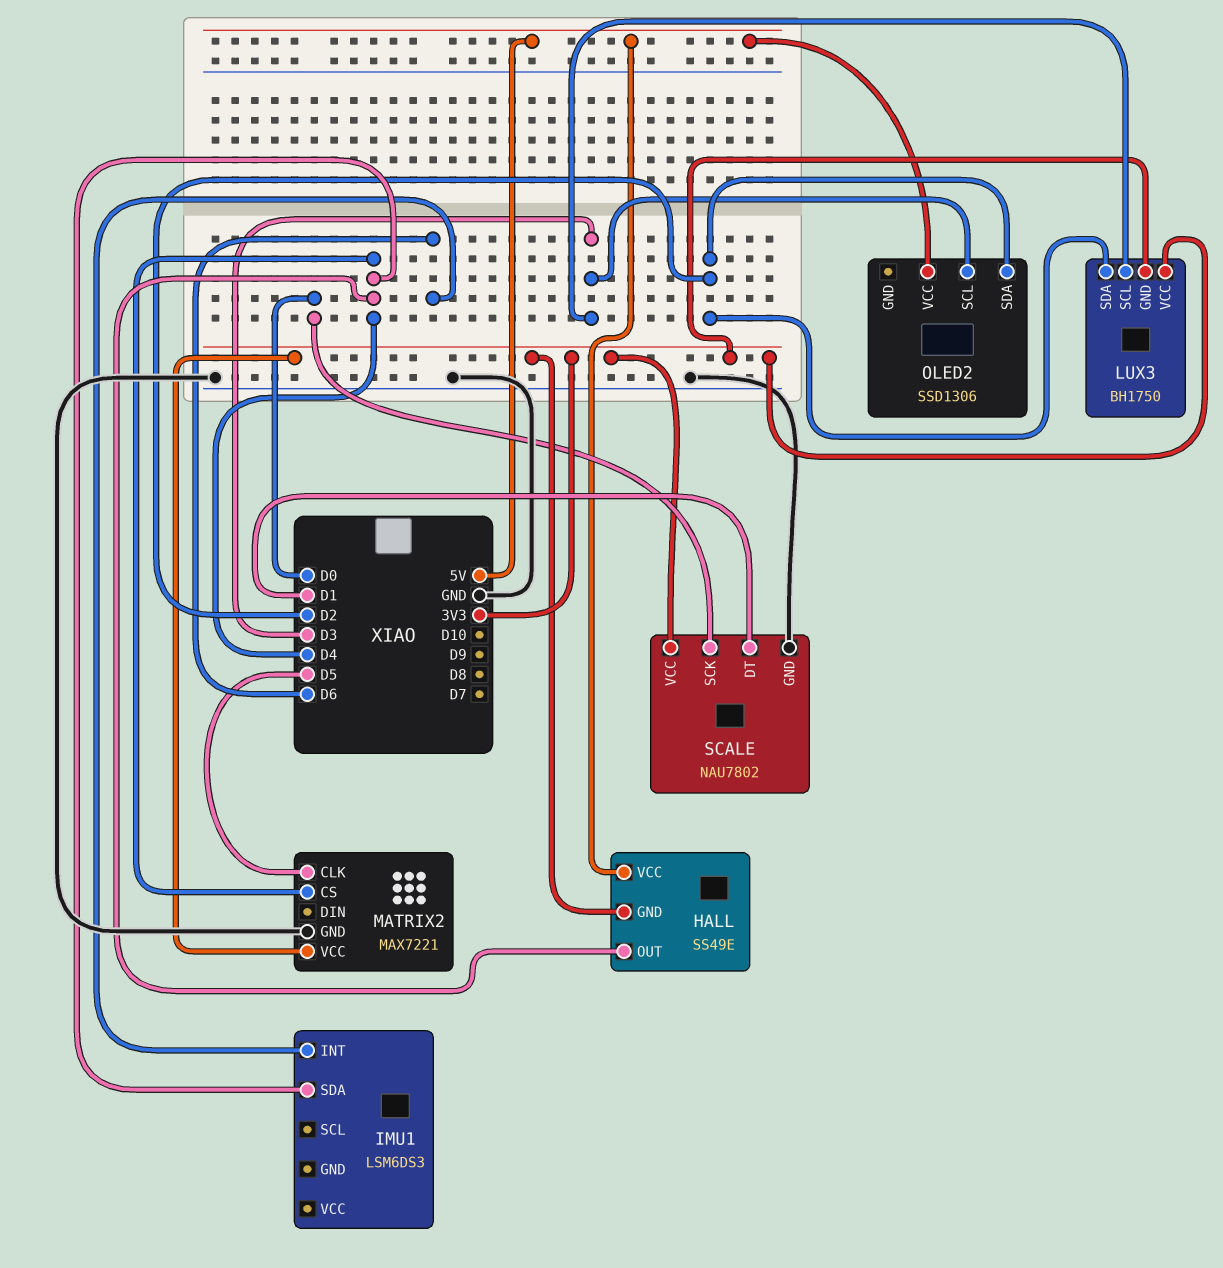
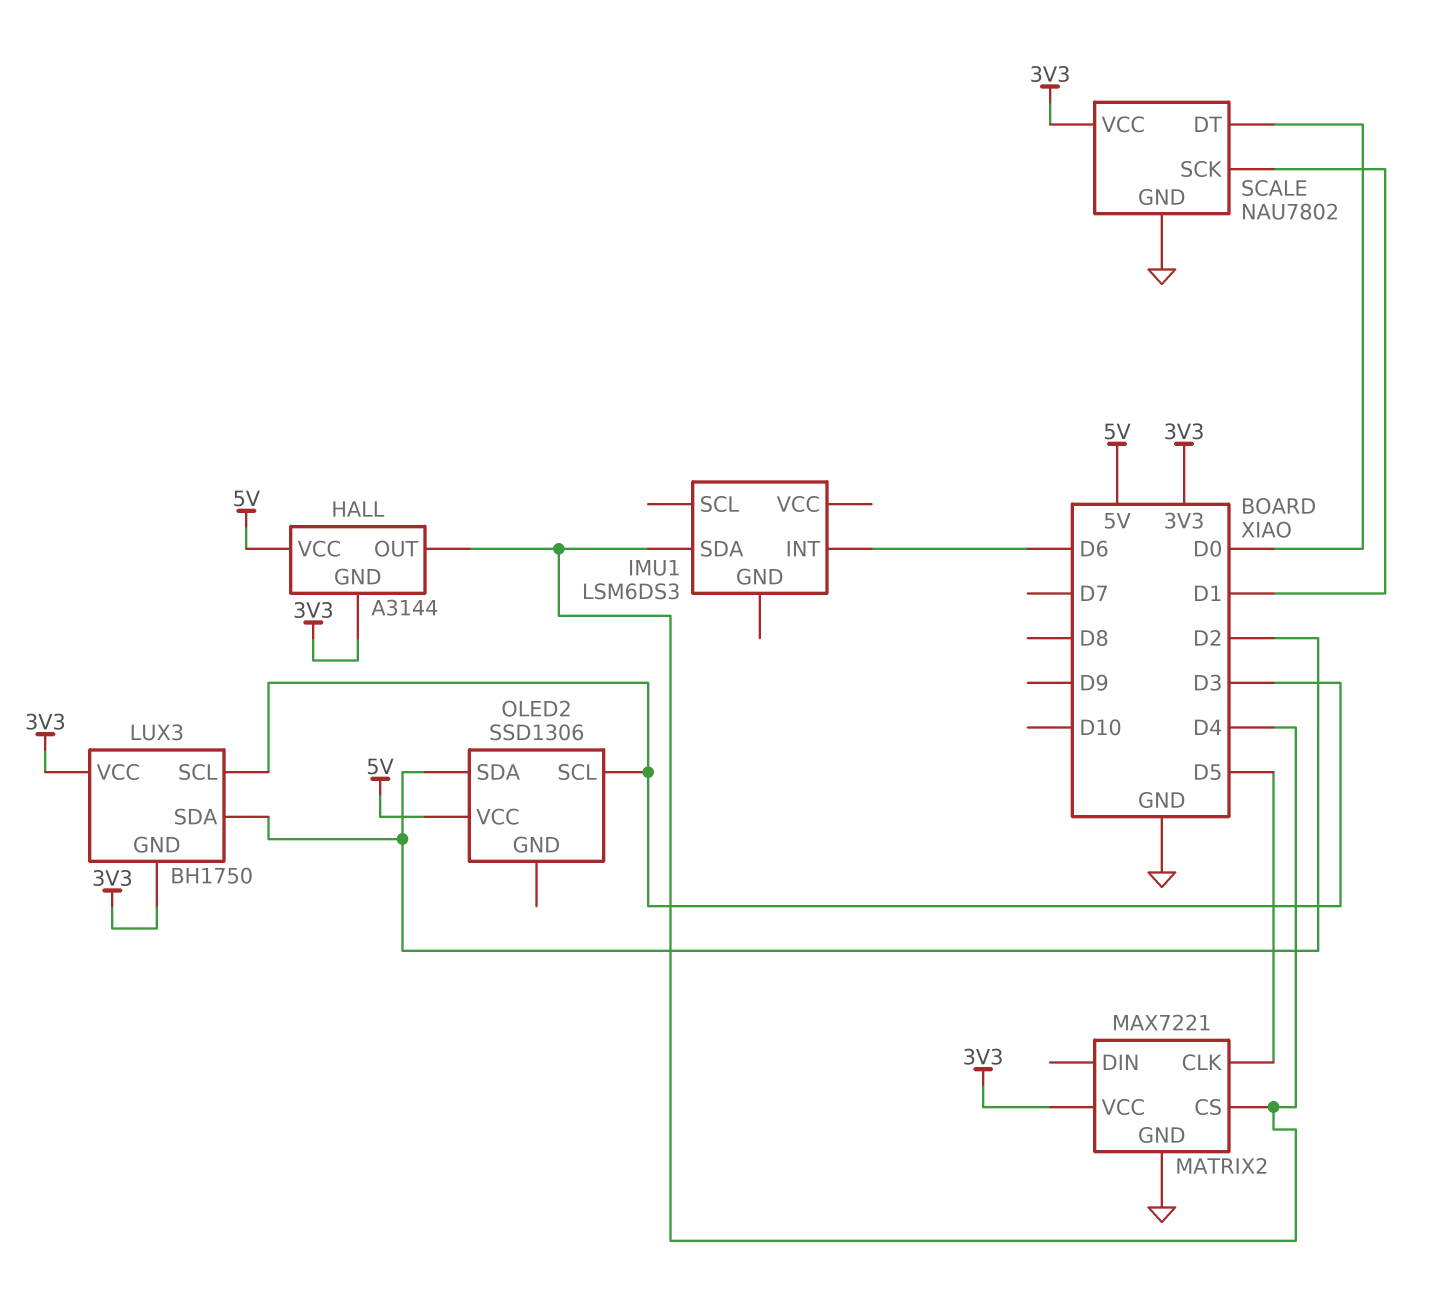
HALL: SS49E -> A3144
SCALE pin DT: D1 -> D0
SCALE pin SCK: D0 -> D1

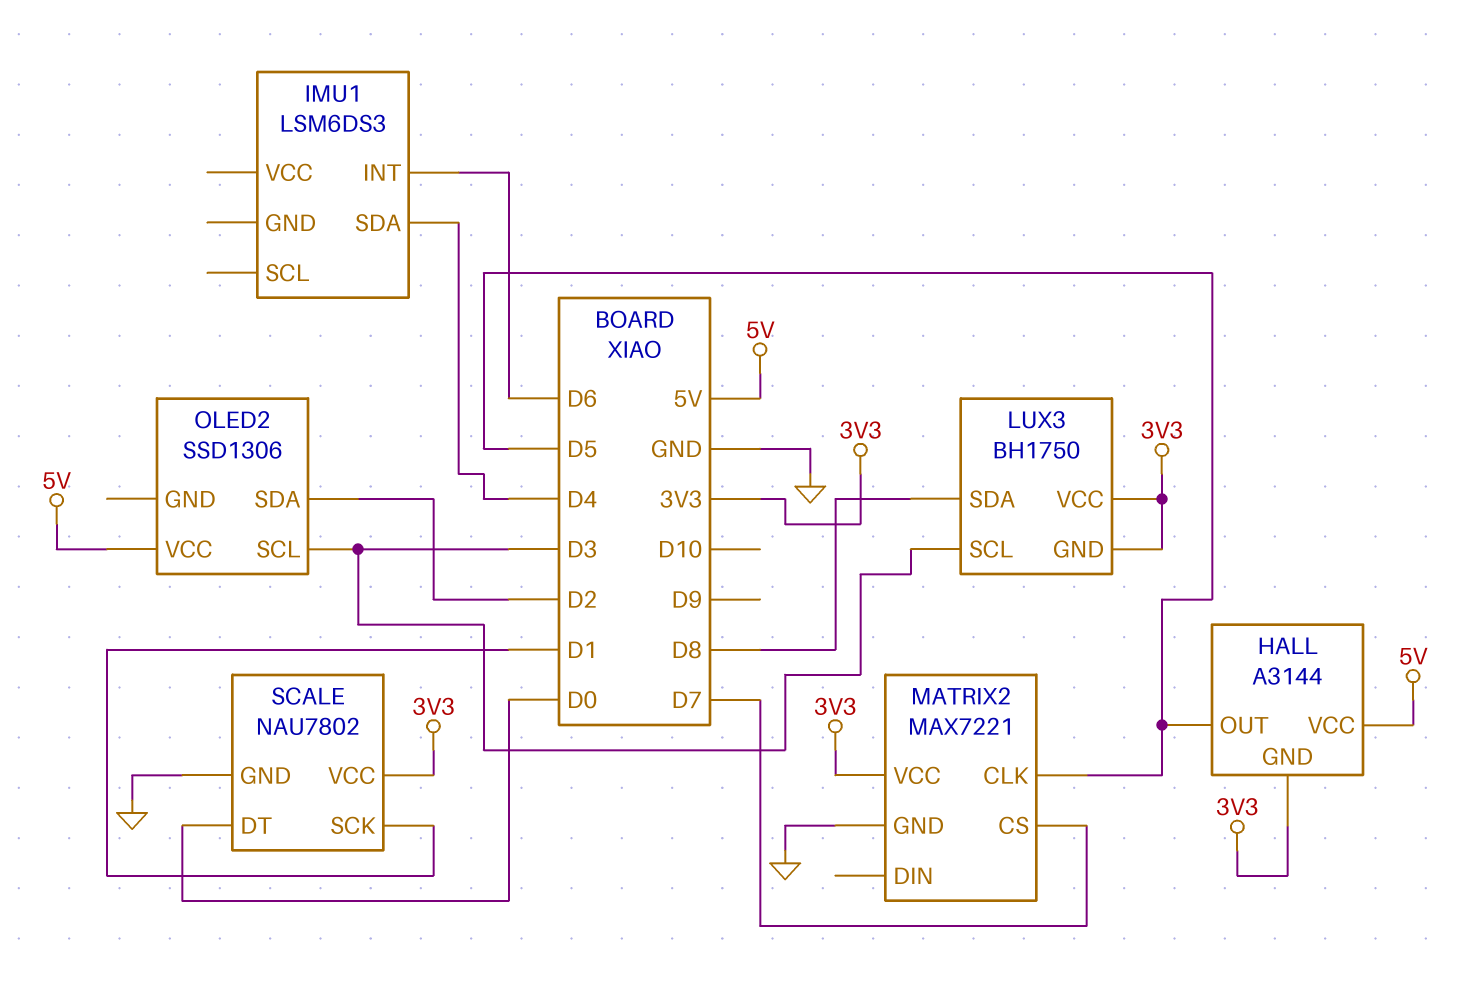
HALL pin OUT: D4 -> D5
LUX3 pin SDA: D2 -> D8
MATRIX2 pin CS: D4 -> D7

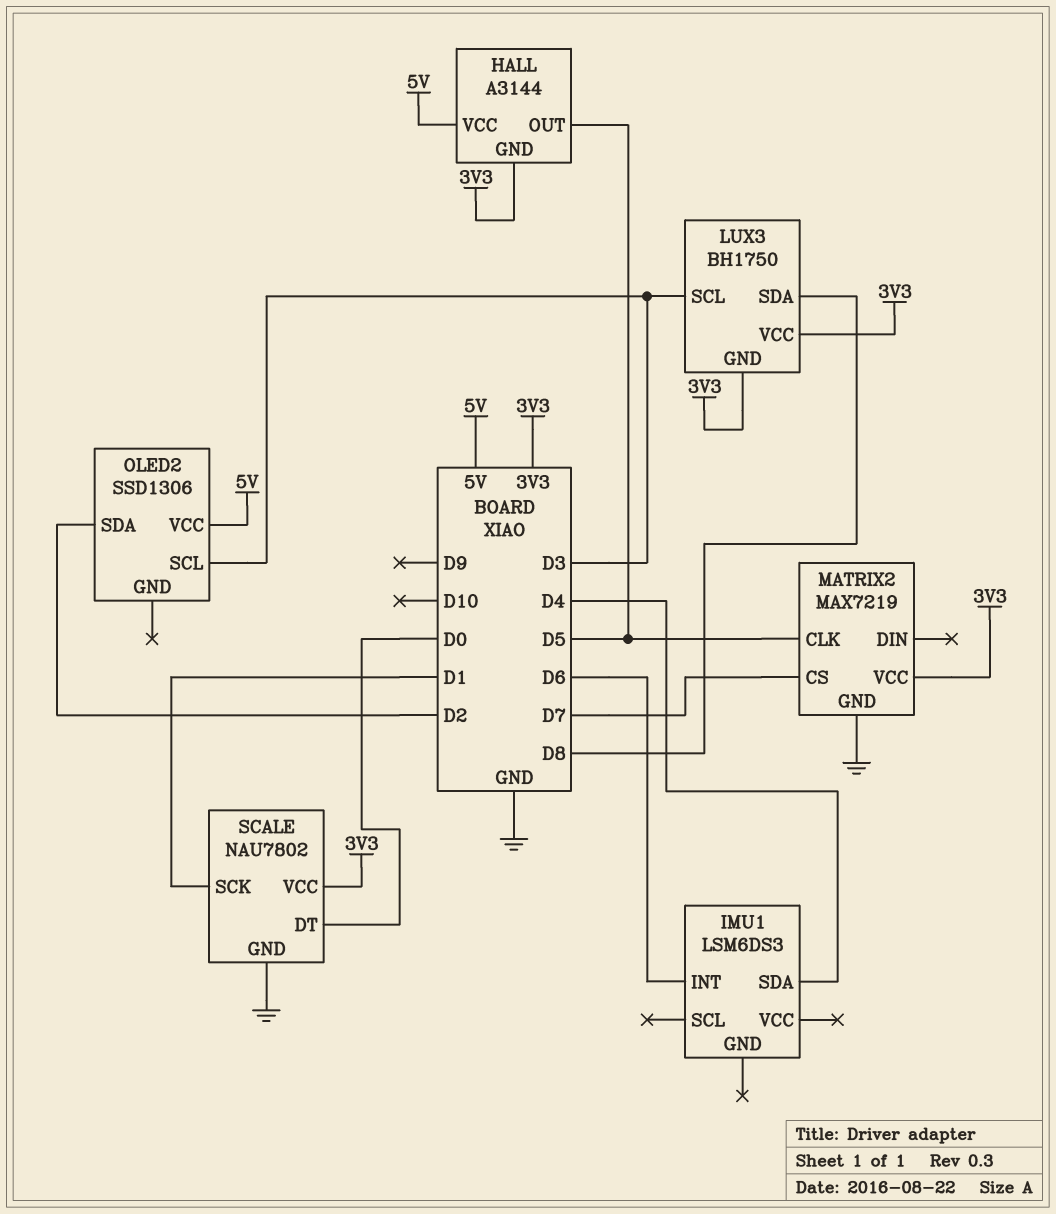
MATRIX2: MAX7221 -> MAX7219

